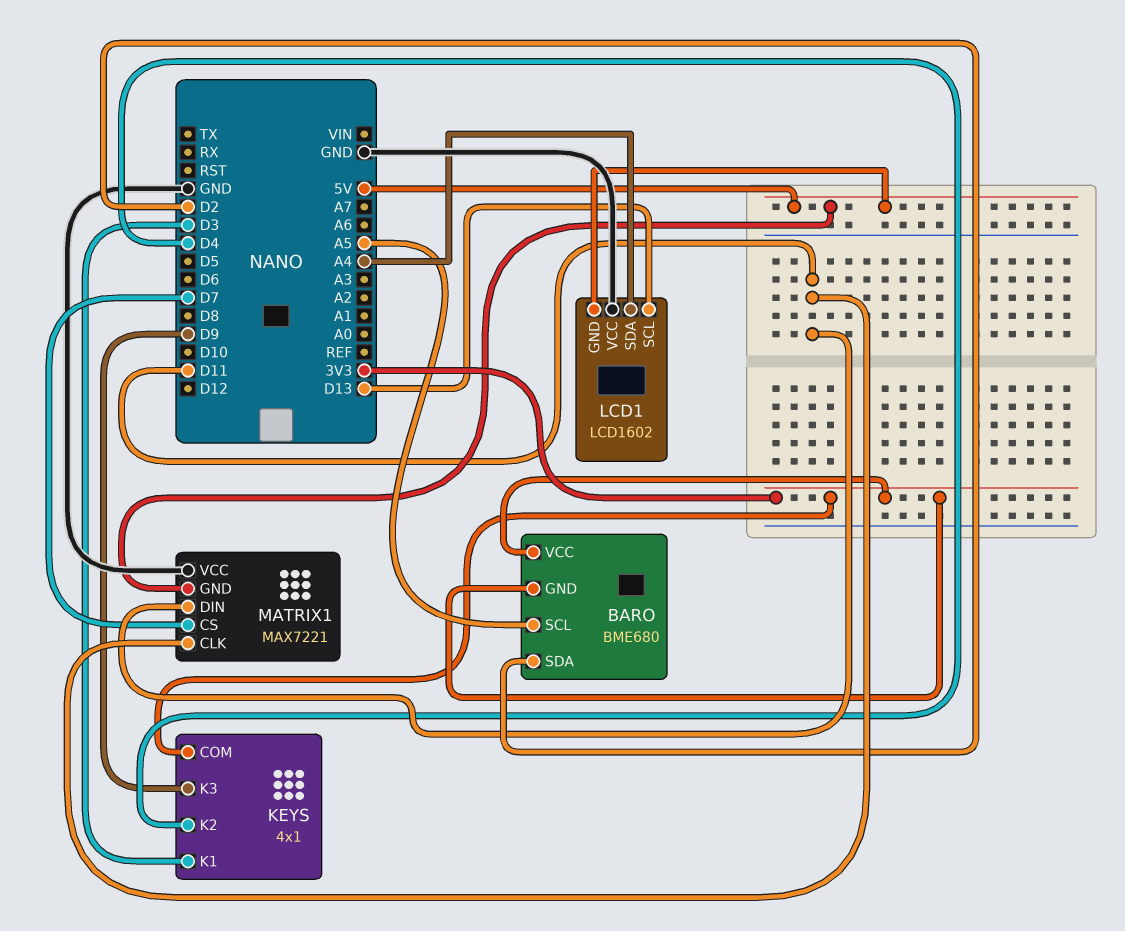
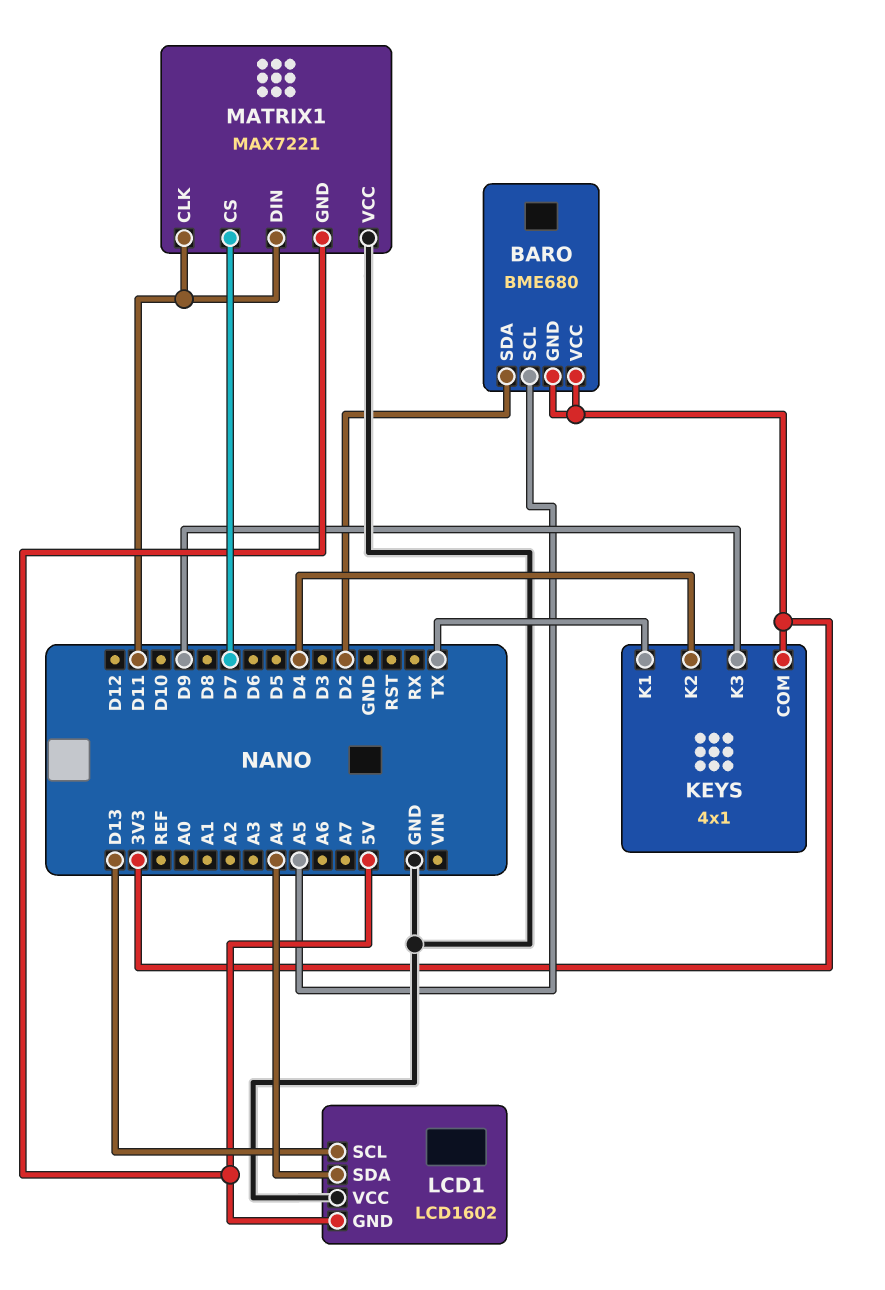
KEYS pin K1: D3 -> TX

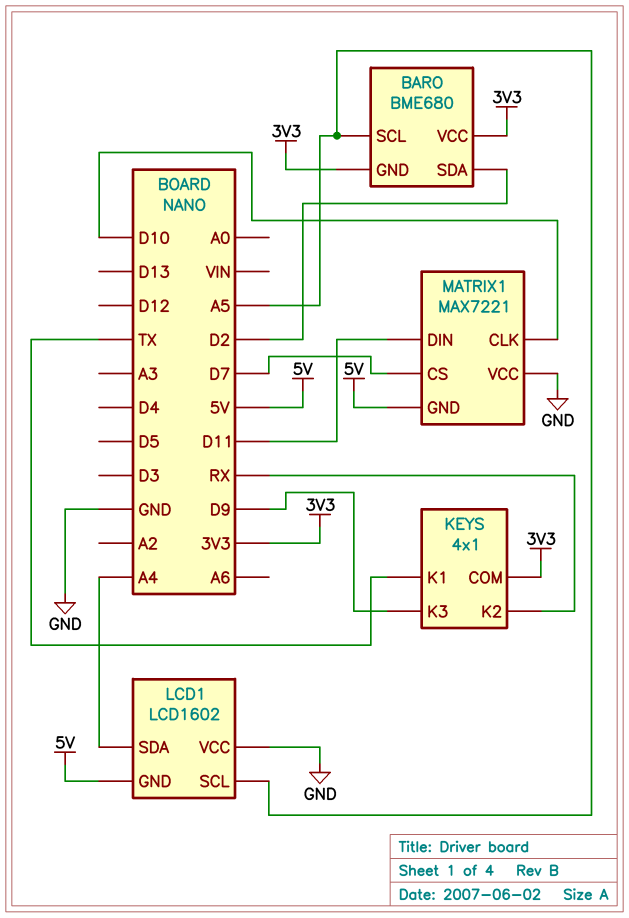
KEYS pin K2: D4 -> RX
LCD1 pin SCL: D13 -> A5
MATRIX1 pin CLK: D11 -> D10

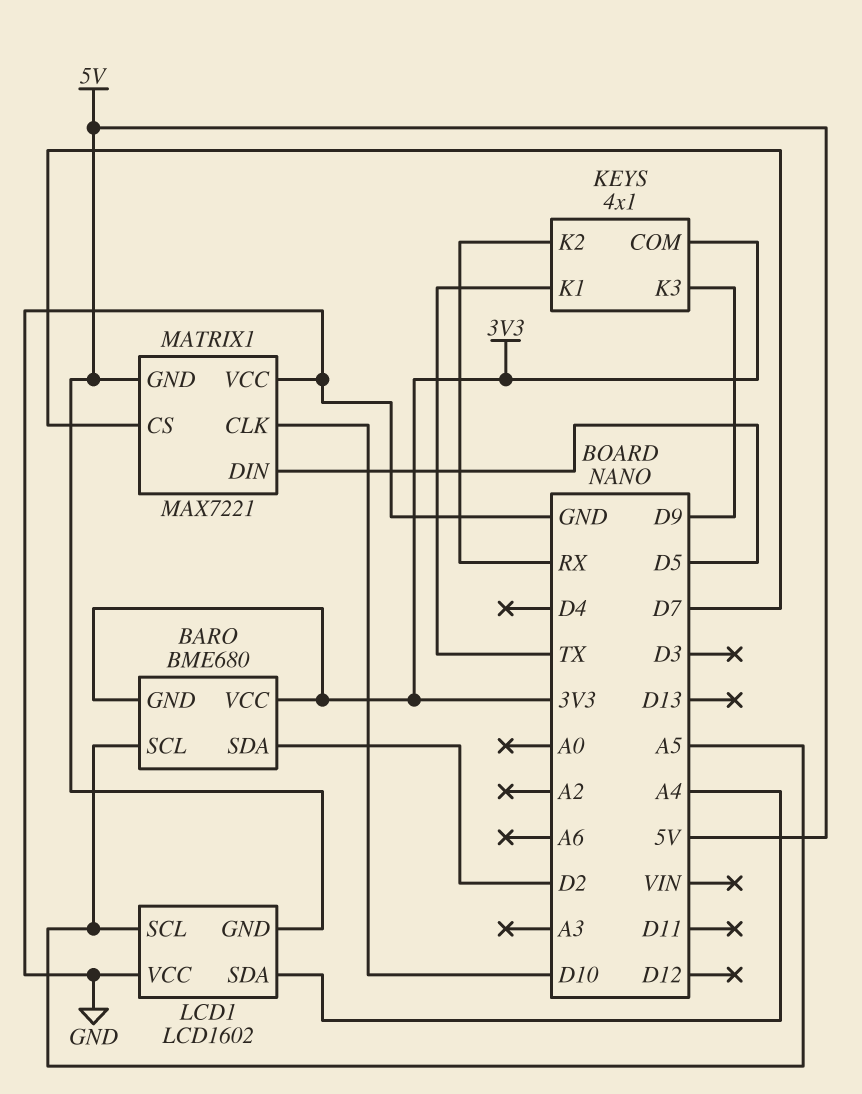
MATRIX1 pin DIN: D11 -> D5

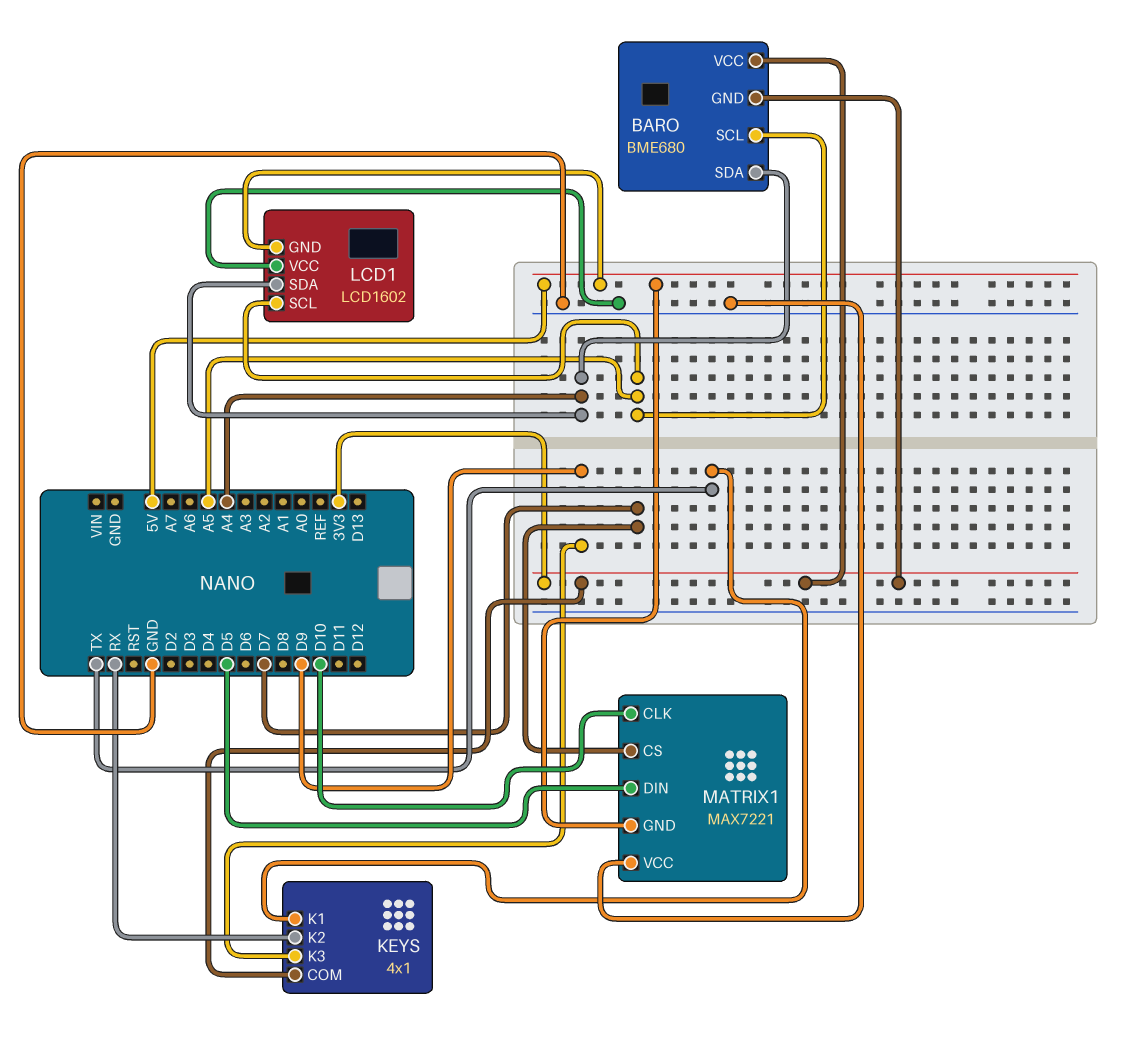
BARO pin SDA: D2 -> A4

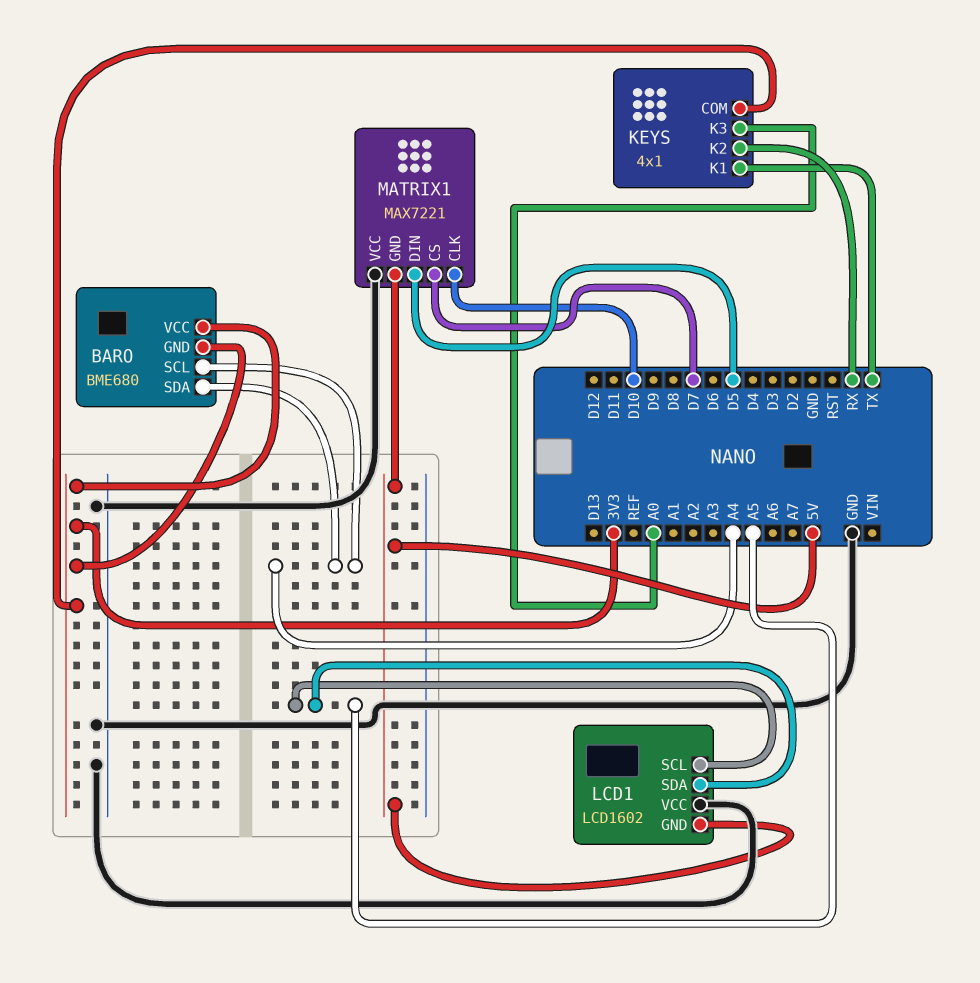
BARO pin SCL: A5 -> A4
KEYS pin K3: D9 -> A0
LCD1 pin SDA: A4 -> A5

